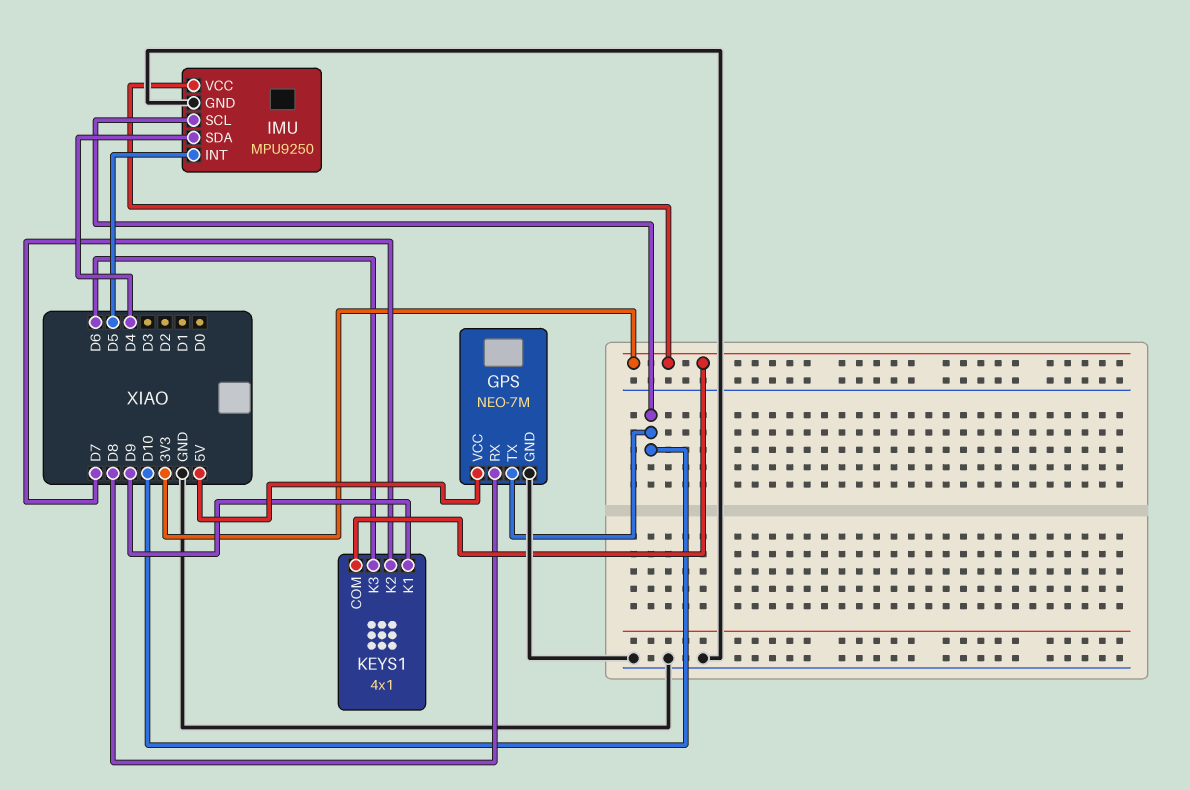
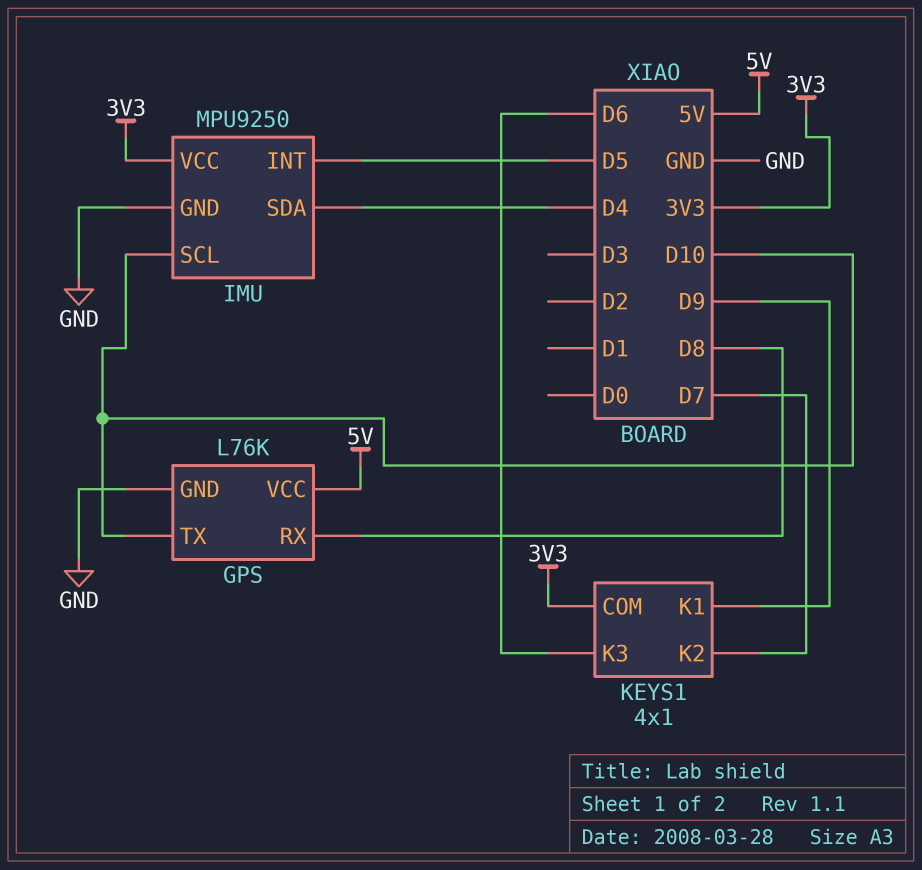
GPS: NEO-7M -> L76K

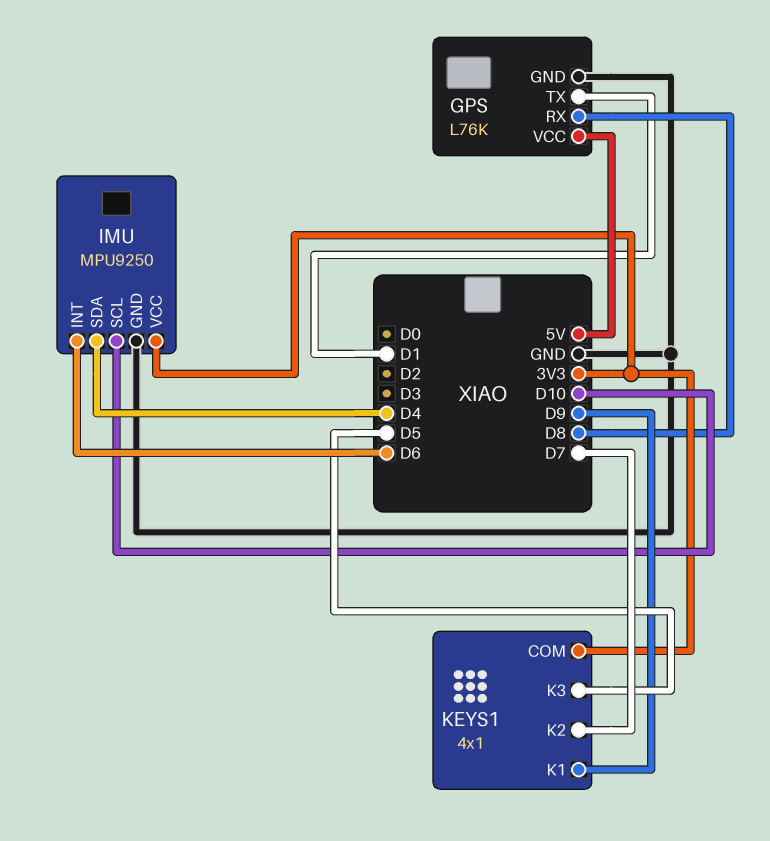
GPS pin TX: D10 -> D1
IMU pin INT: D5 -> D6
KEYS1 pin K3: D6 -> D5

